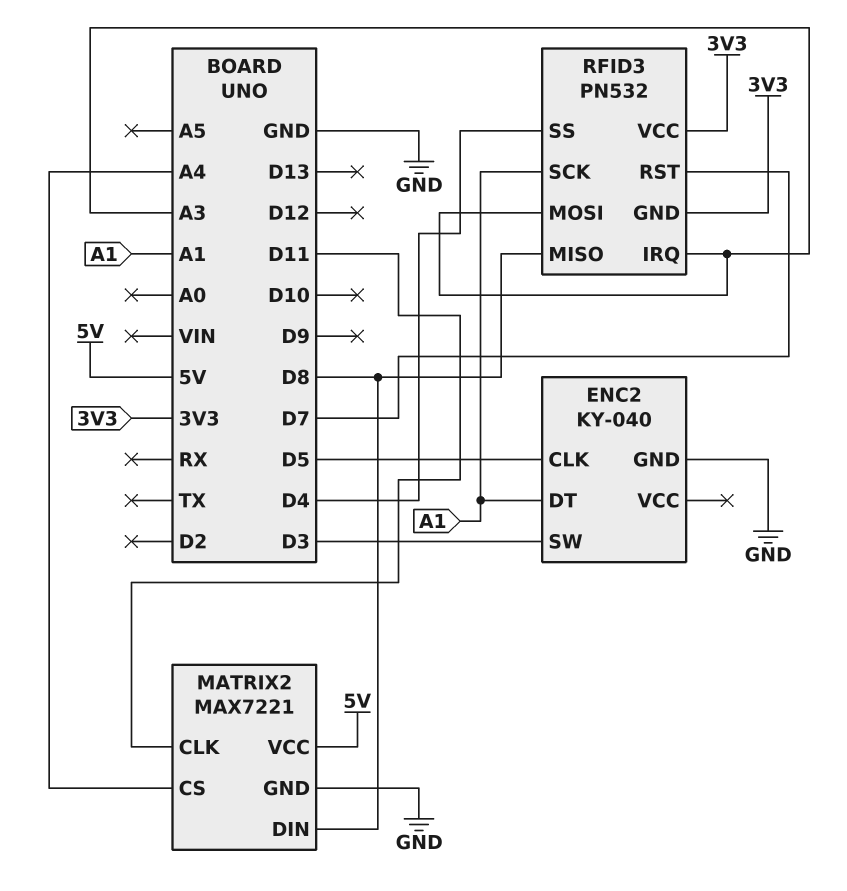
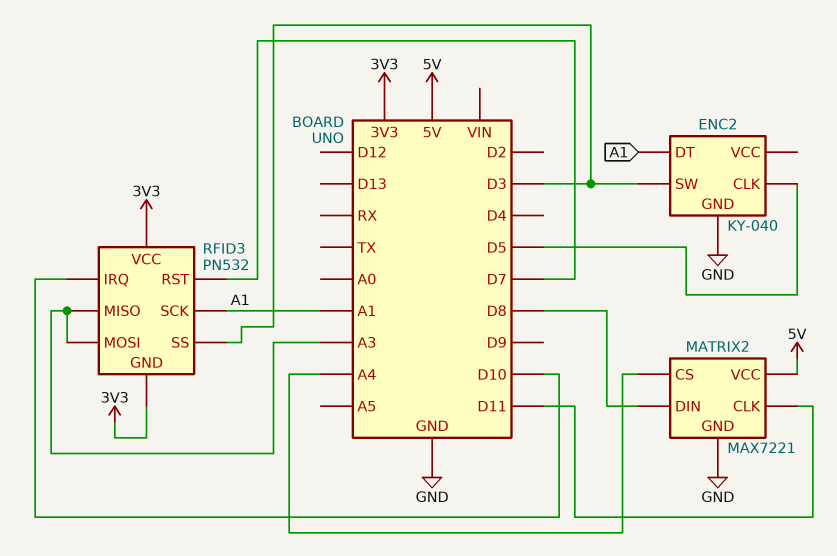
RFID3 pin IRQ: A3 -> D10
RFID3 pin MISO: D8 -> A3
RFID3 pin SS: D4 -> D3

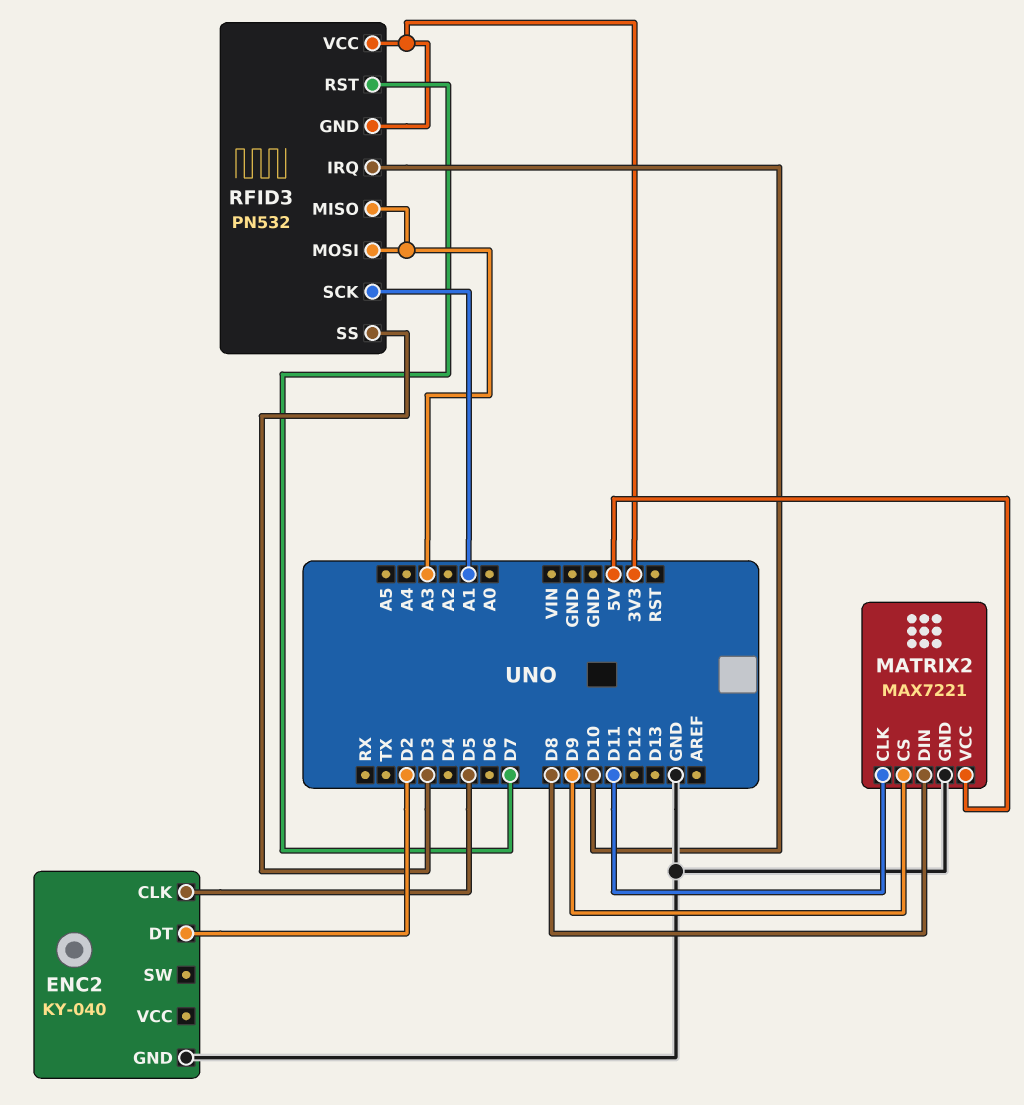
ENC2 pin DT: A1 -> D2
ENC2 pin SW: D3 -> none
MATRIX2 pin CS: A4 -> D9

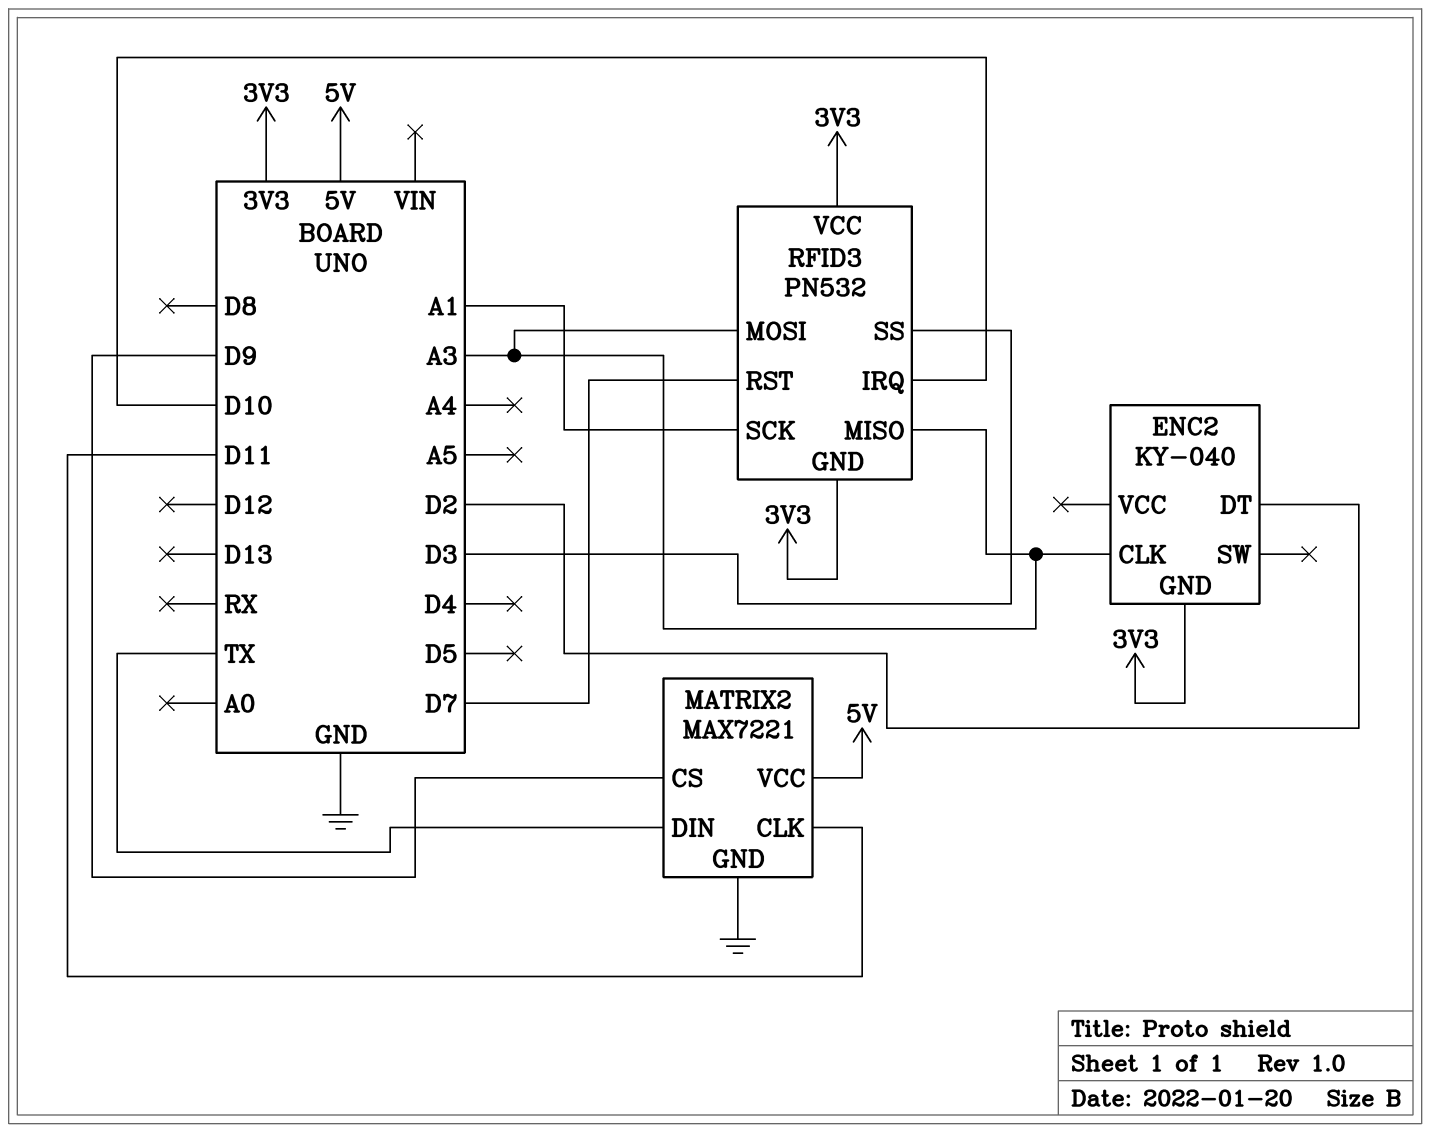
ENC2 pin CLK: D5 -> A3
ENC2 pin GND: GND -> 3V3
MATRIX2 pin DIN: D8 -> TX

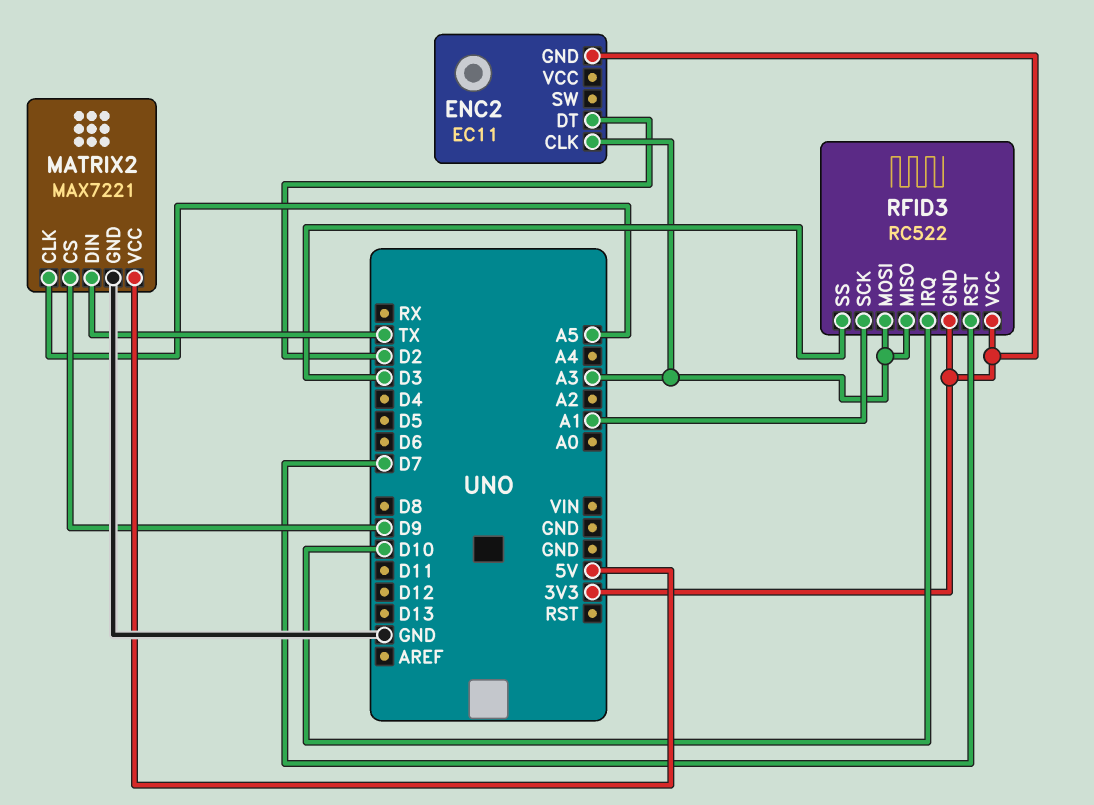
ENC2: KY-040 -> EC11
MATRIX2 pin CLK: D11 -> A5
RFID3: PN532 -> RC522

